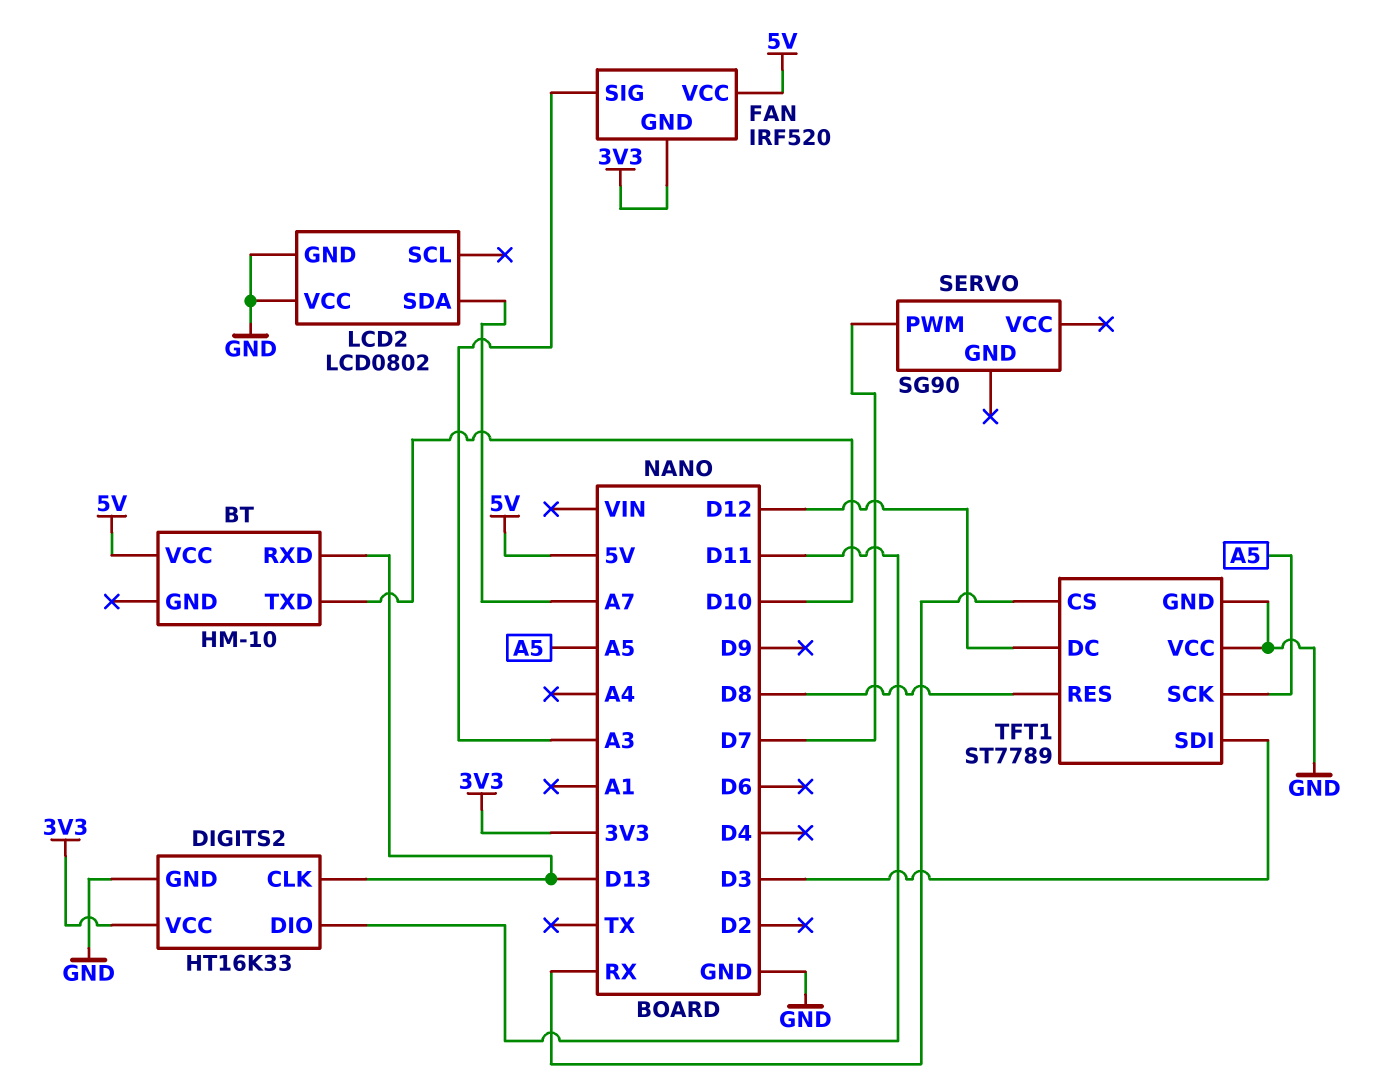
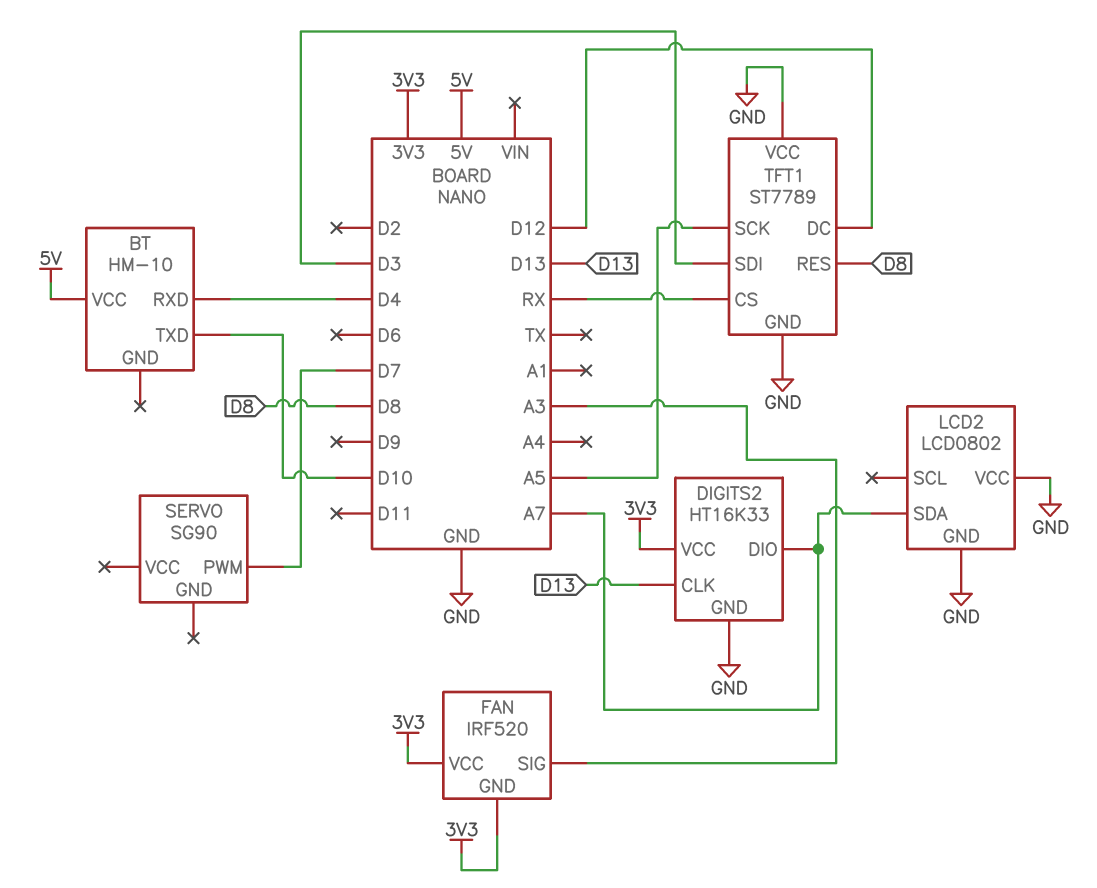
BT pin RXD: D13 -> D4
DIGITS2 pin DIO: D11 -> A7
FAN pin VCC: 5V -> 3V3

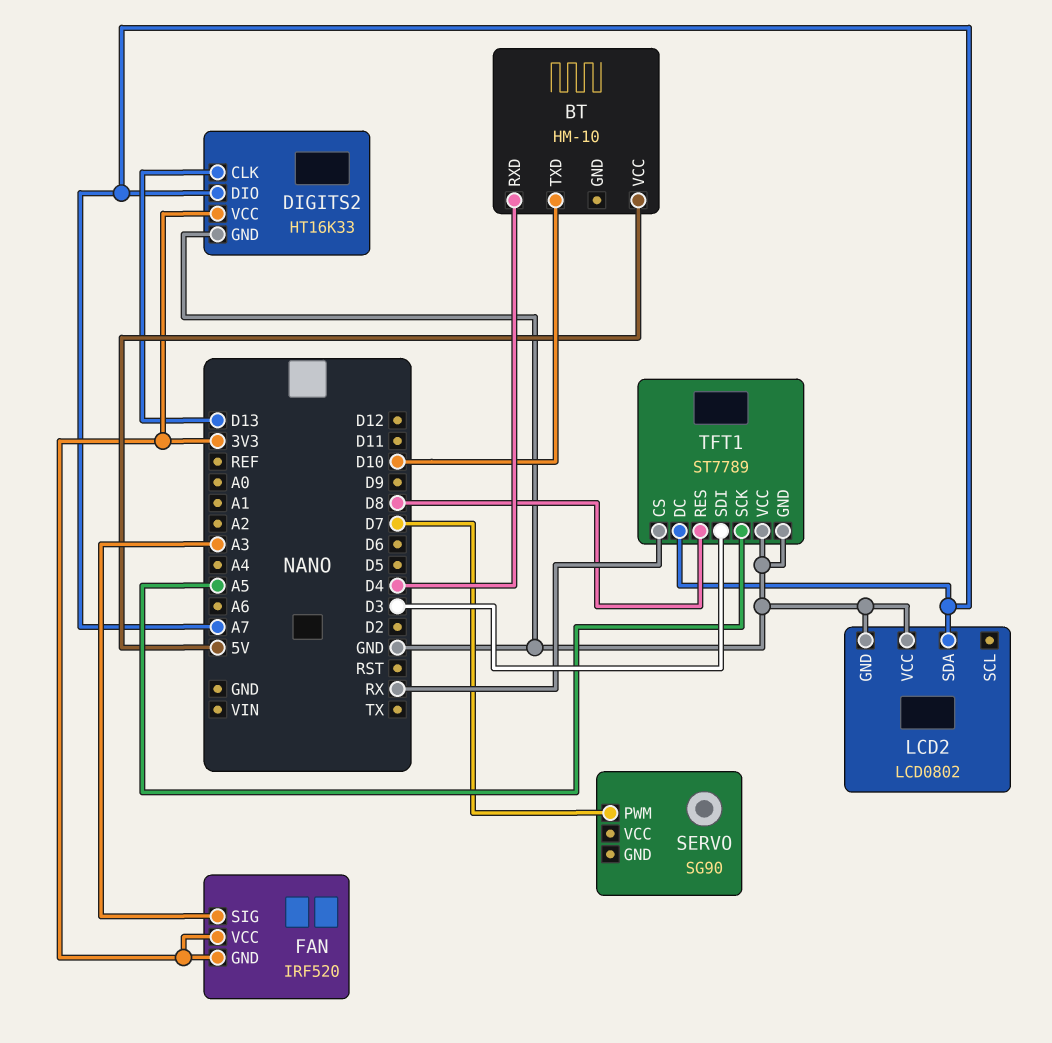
TFT1 pin DC: D12 -> A7

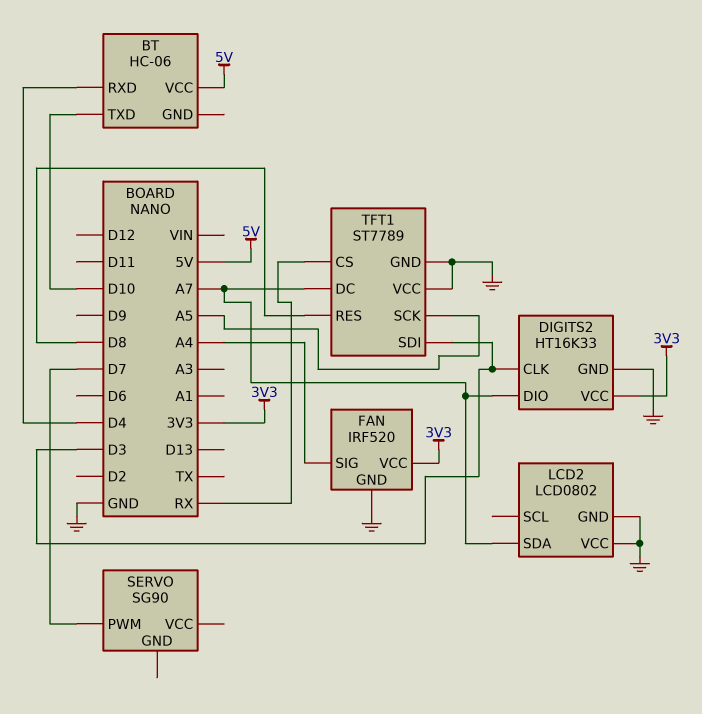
BT: HM-10 -> HC-06
DIGITS2 pin CLK: D13 -> D3
FAN pin GND: 3V3 -> GND
FAN pin SIG: A3 -> A4

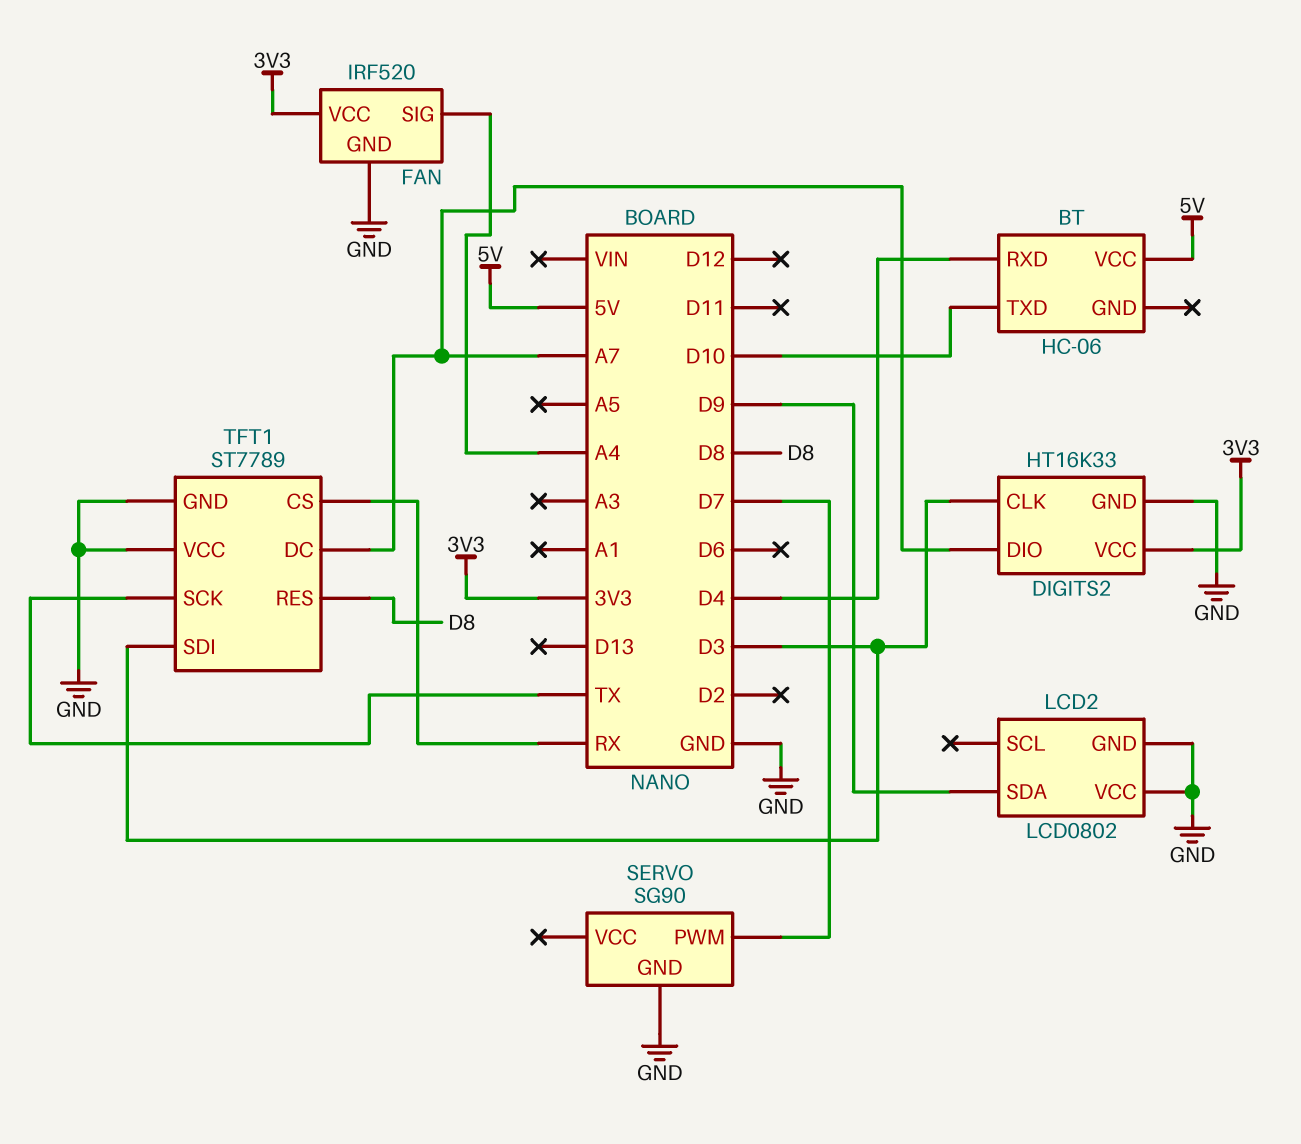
LCD2 pin SDA: A7 -> D9
SERVO pin GND: none -> GND
TFT1 pin SCK: A5 -> TX

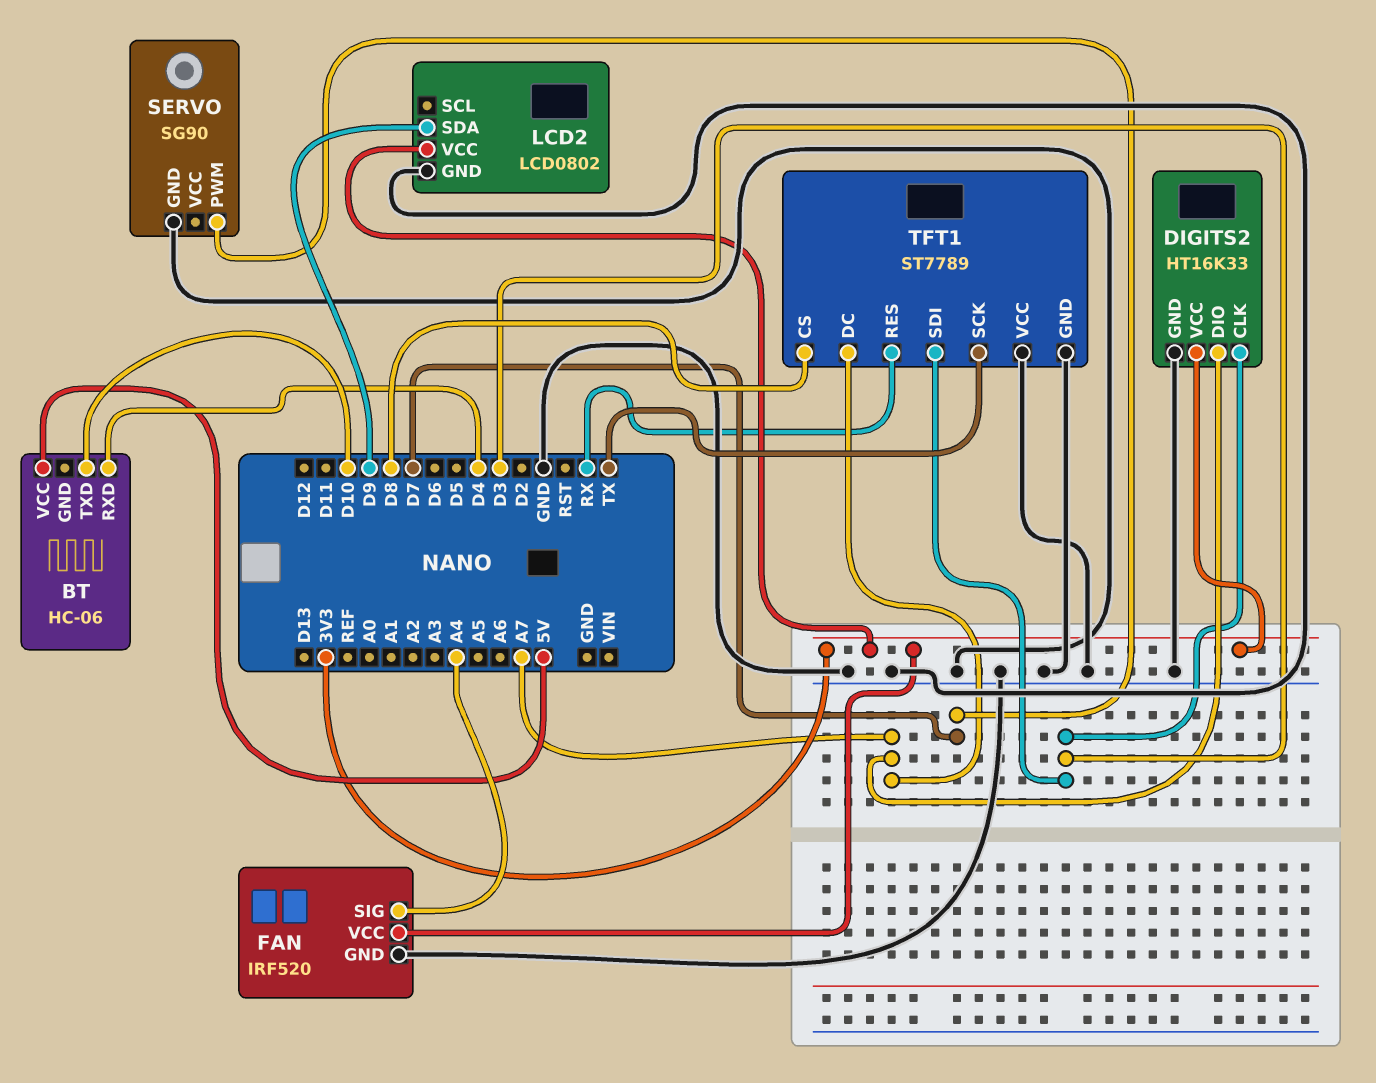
LCD2 pin VCC: GND -> 3V3
TFT1 pin CS: RX -> D8
TFT1 pin RES: D8 -> RX

